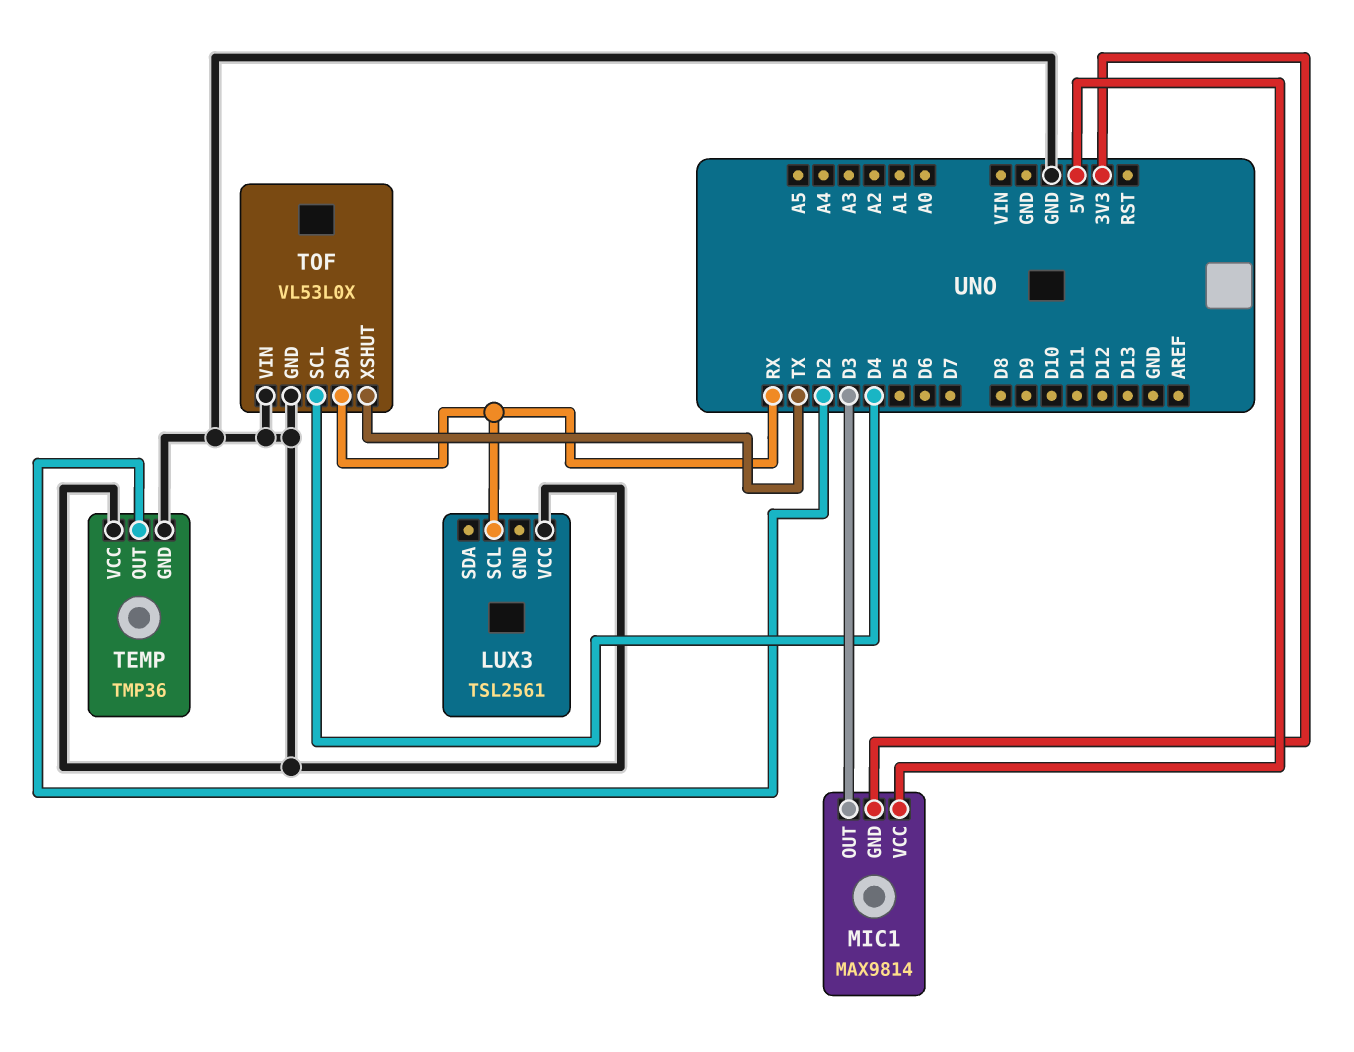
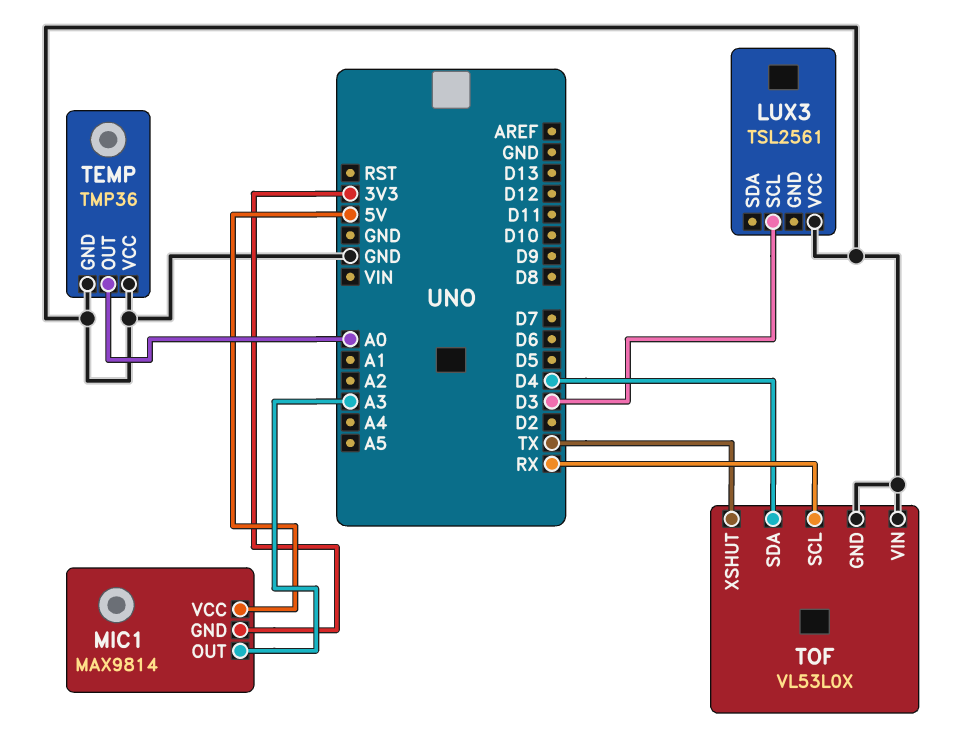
LUX3 pin SCL: RX -> D3
MIC1 pin OUT: D3 -> A3
TEMP pin OUT: D2 -> A0
TOF pin SCL: D4 -> RX
TOF pin SDA: RX -> D4

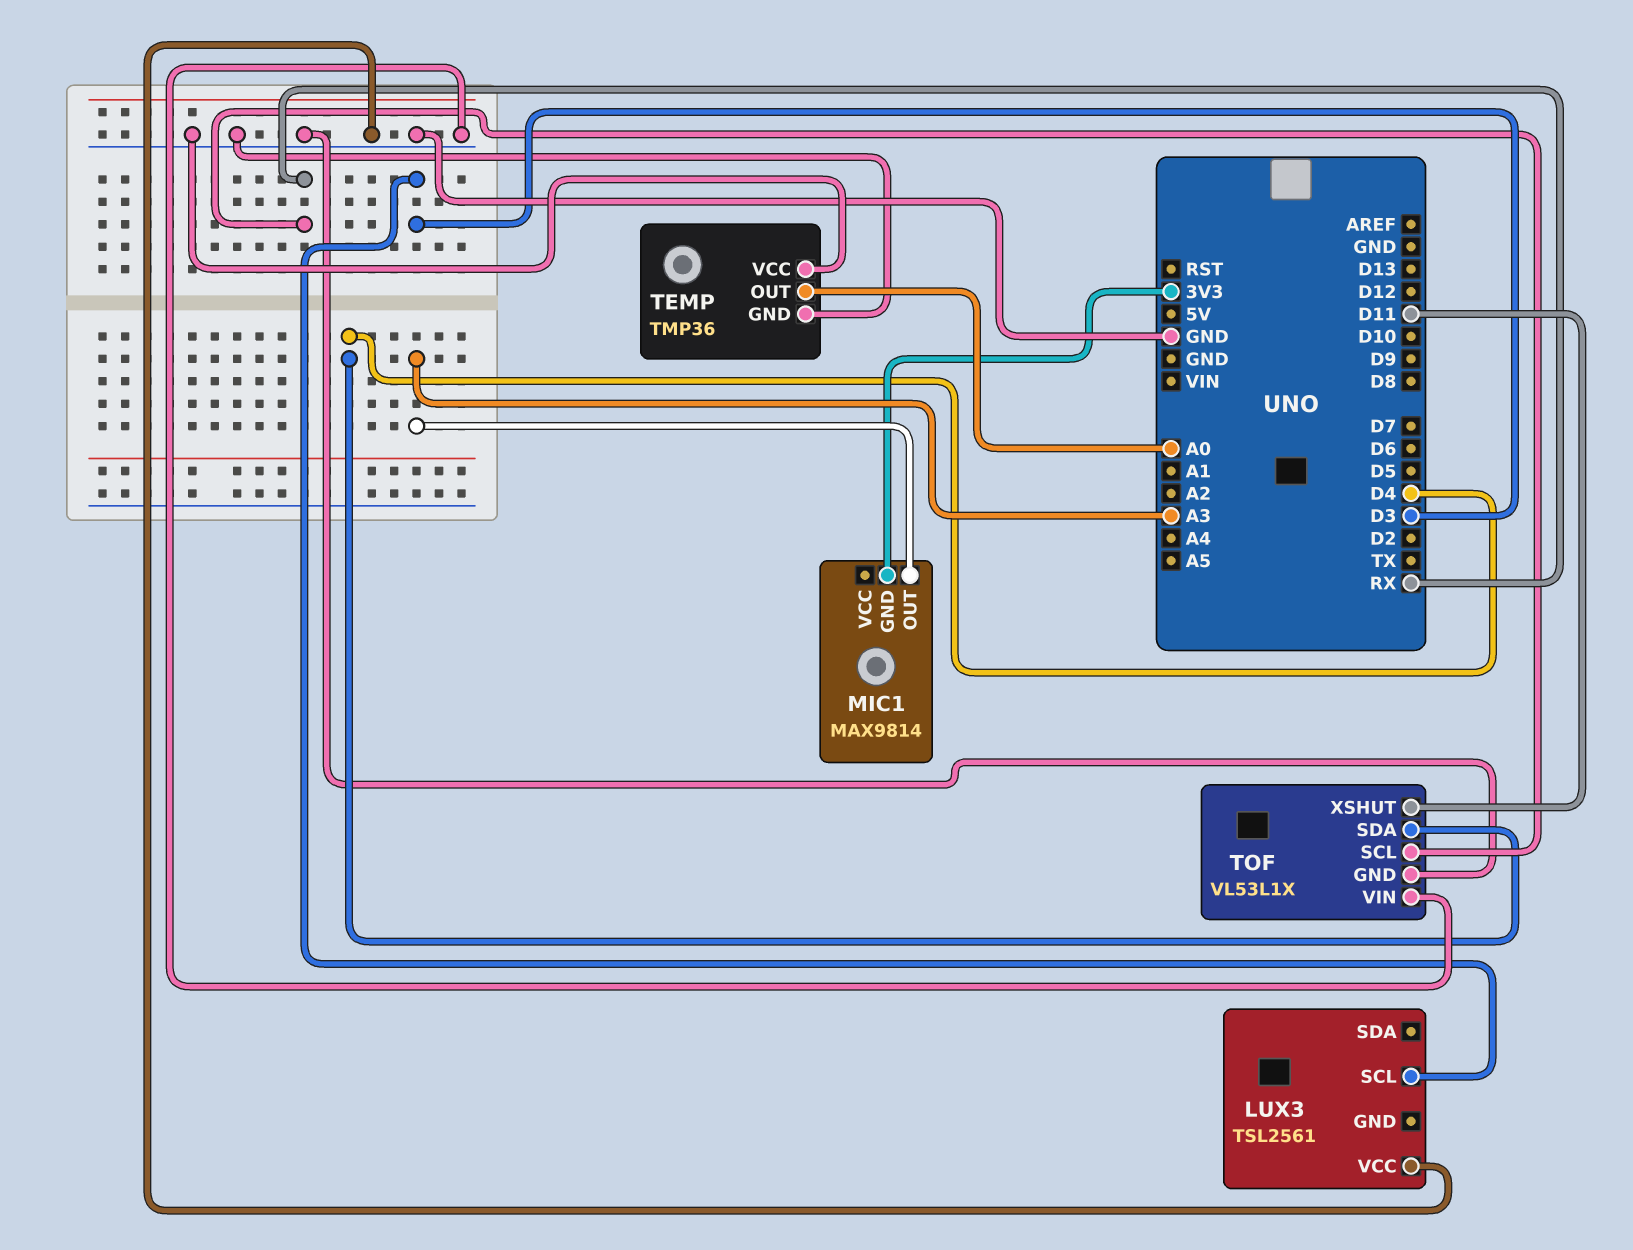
MIC1 pin VCC: 5V -> none
TOF: VL53L0X -> VL53L1X
TOF pin XSHUT: TX -> D11

